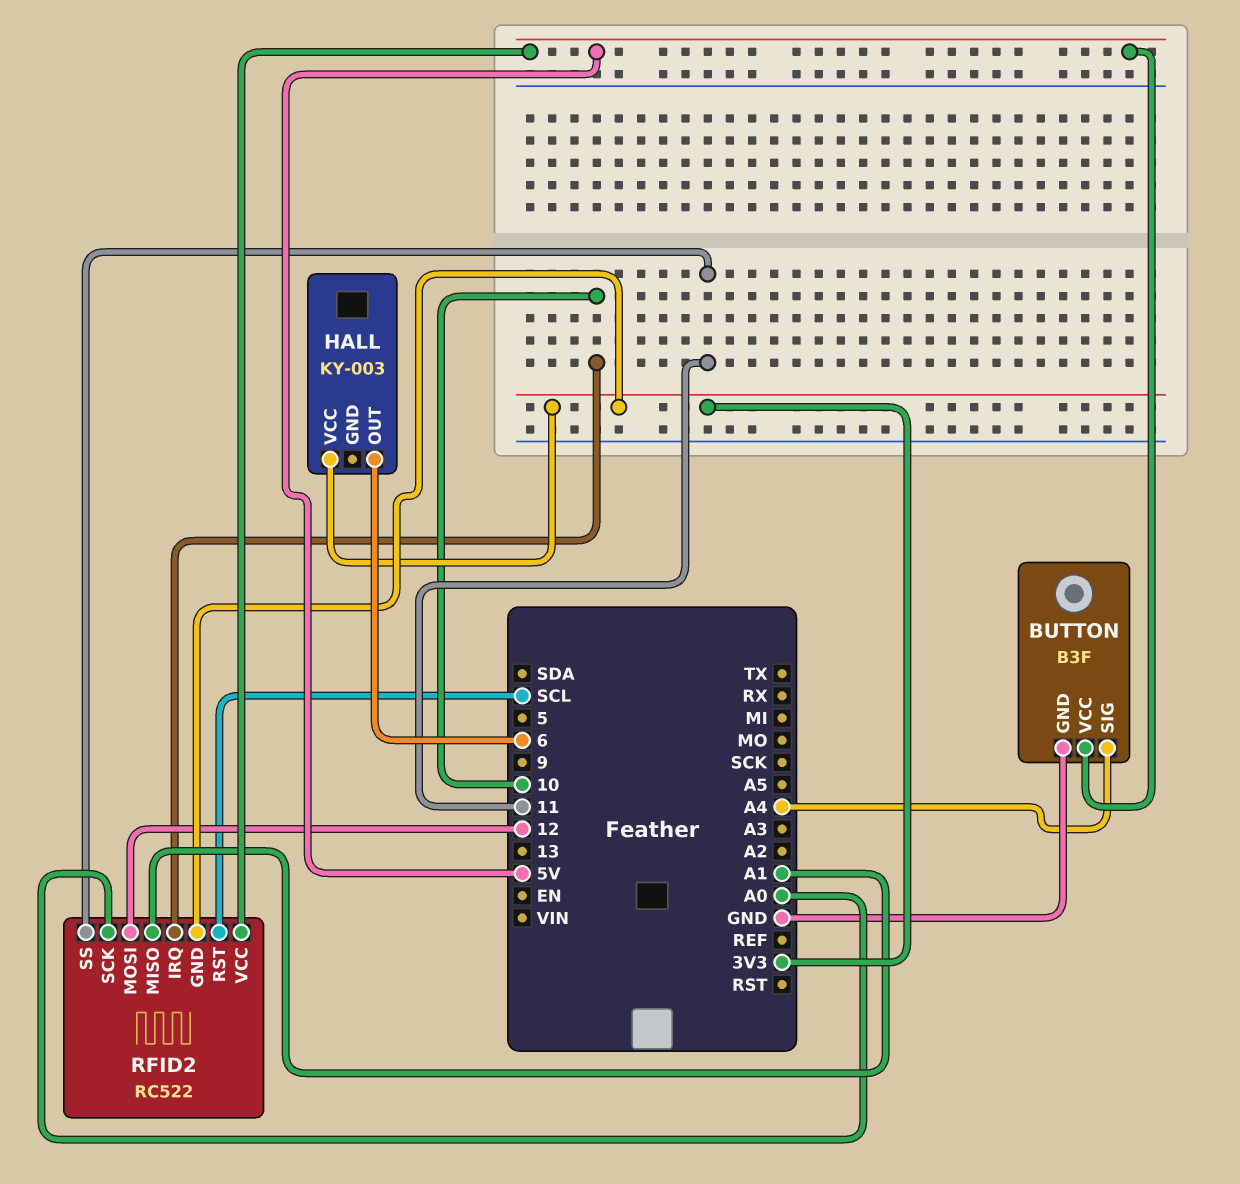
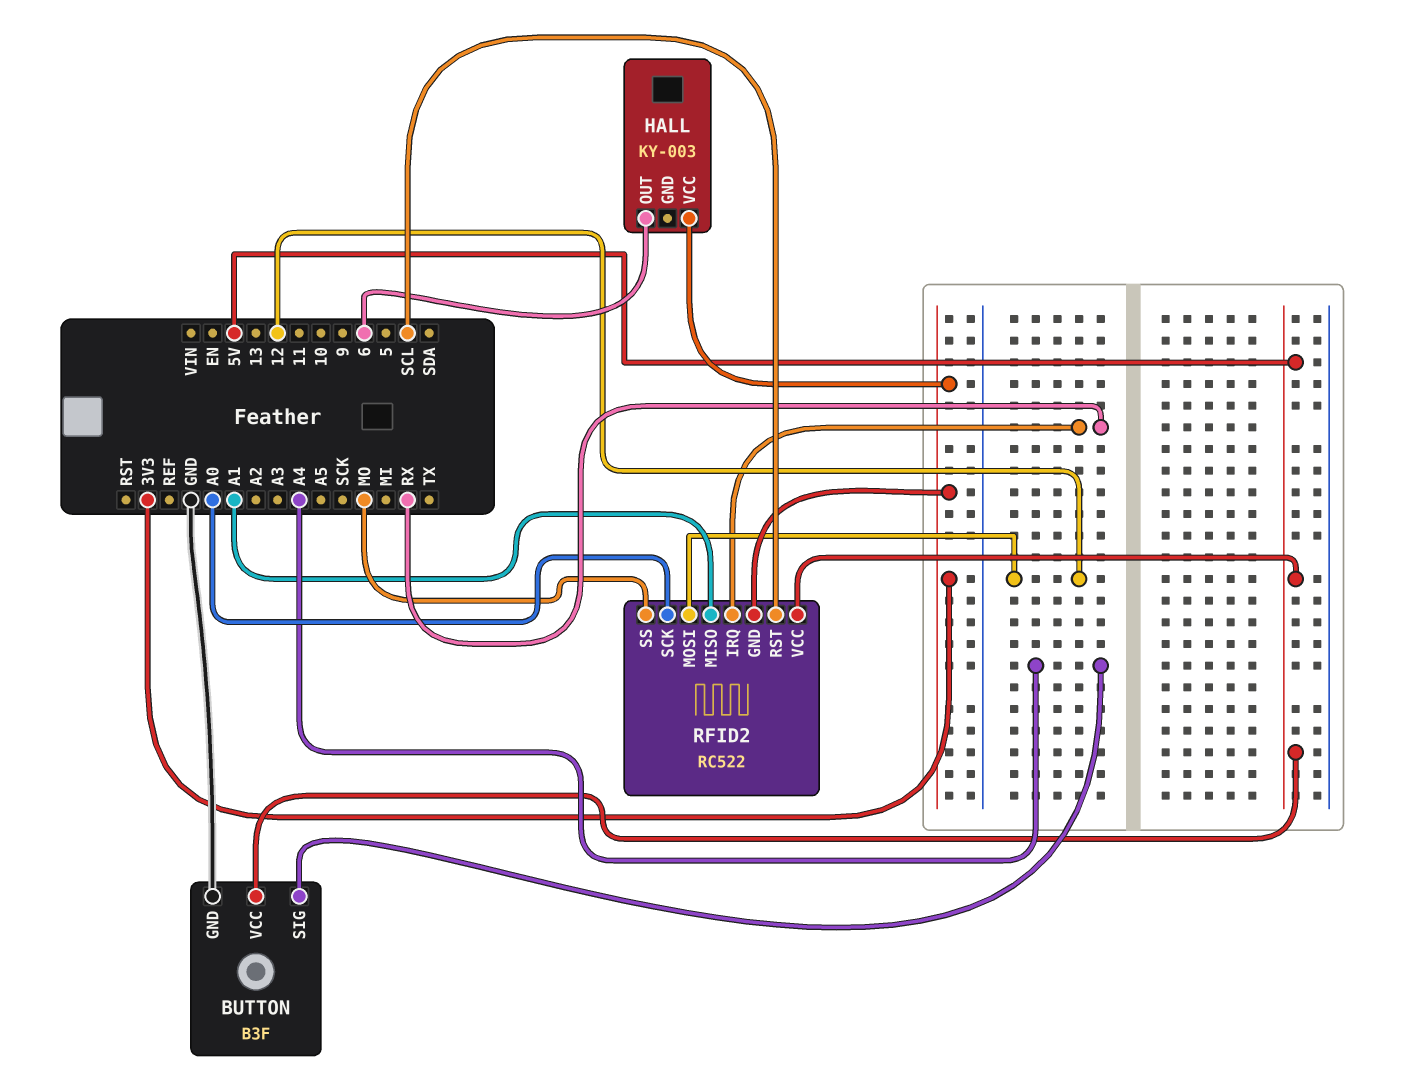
RFID2 pin IRQ: 10 -> RX
RFID2 pin SS: 11 -> MO

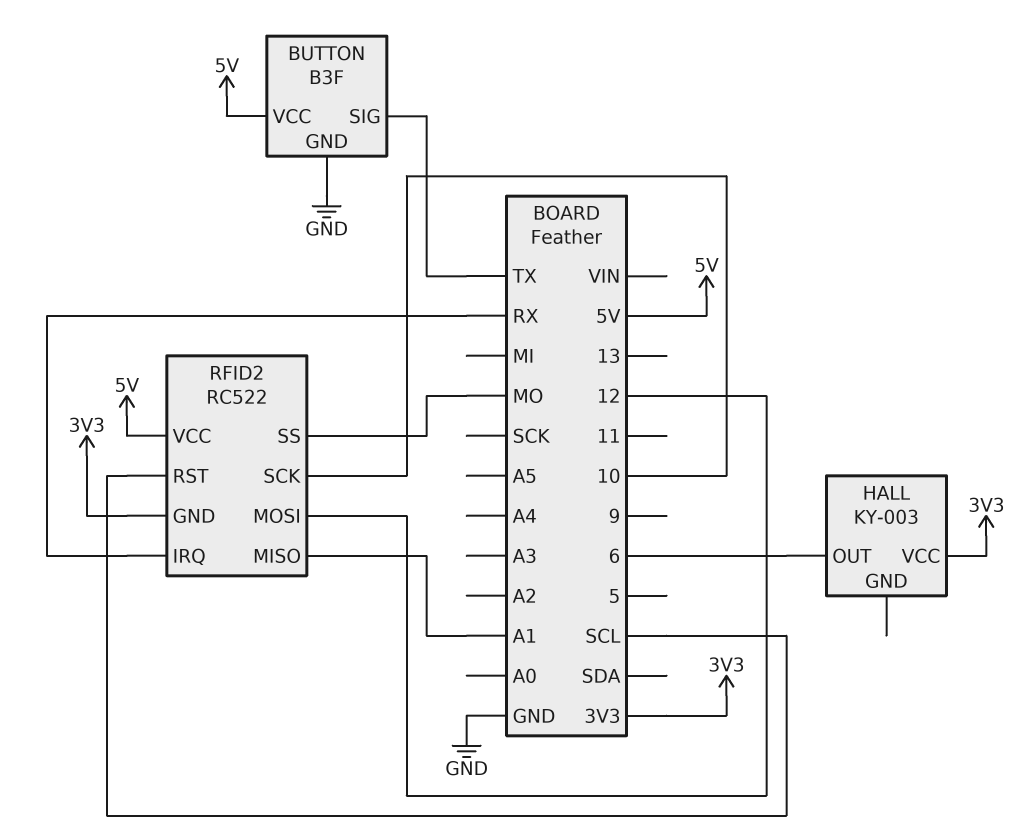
BUTTON pin SIG: A4 -> TX
RFID2 pin SCK: A0 -> 10

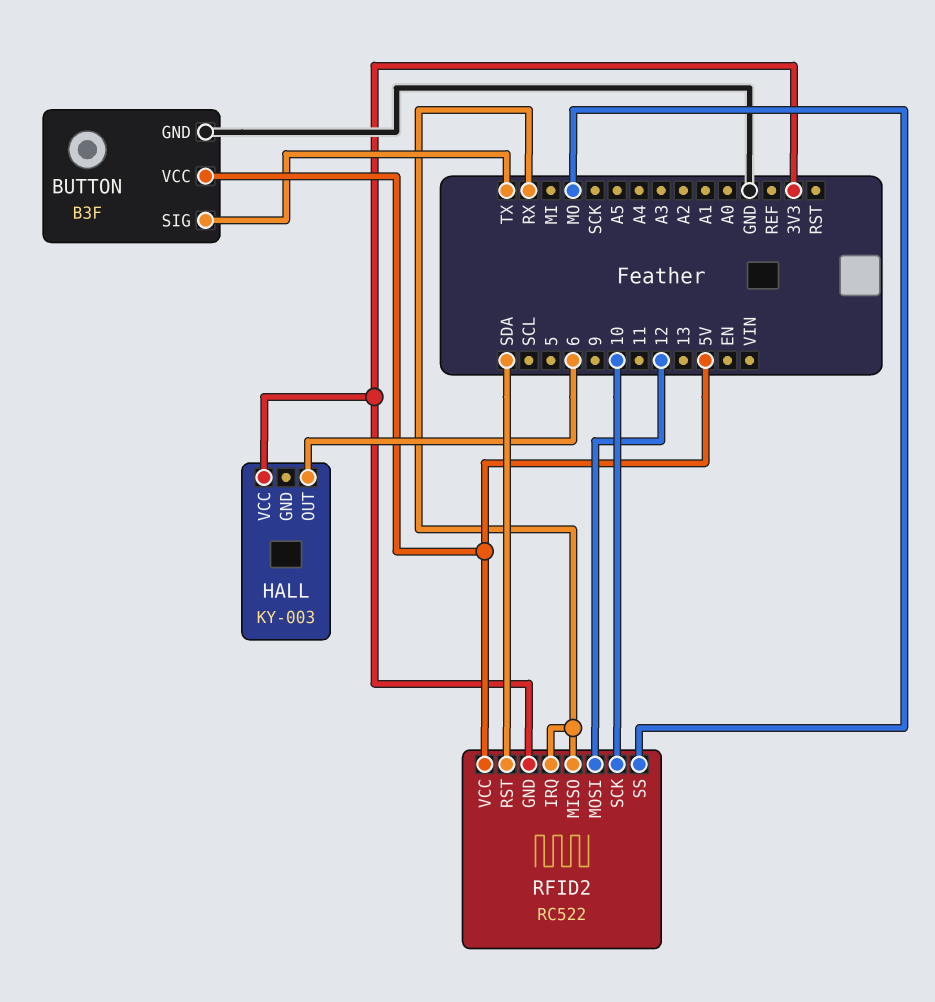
RFID2 pin MISO: A1 -> RX
RFID2 pin RST: SCL -> SDA

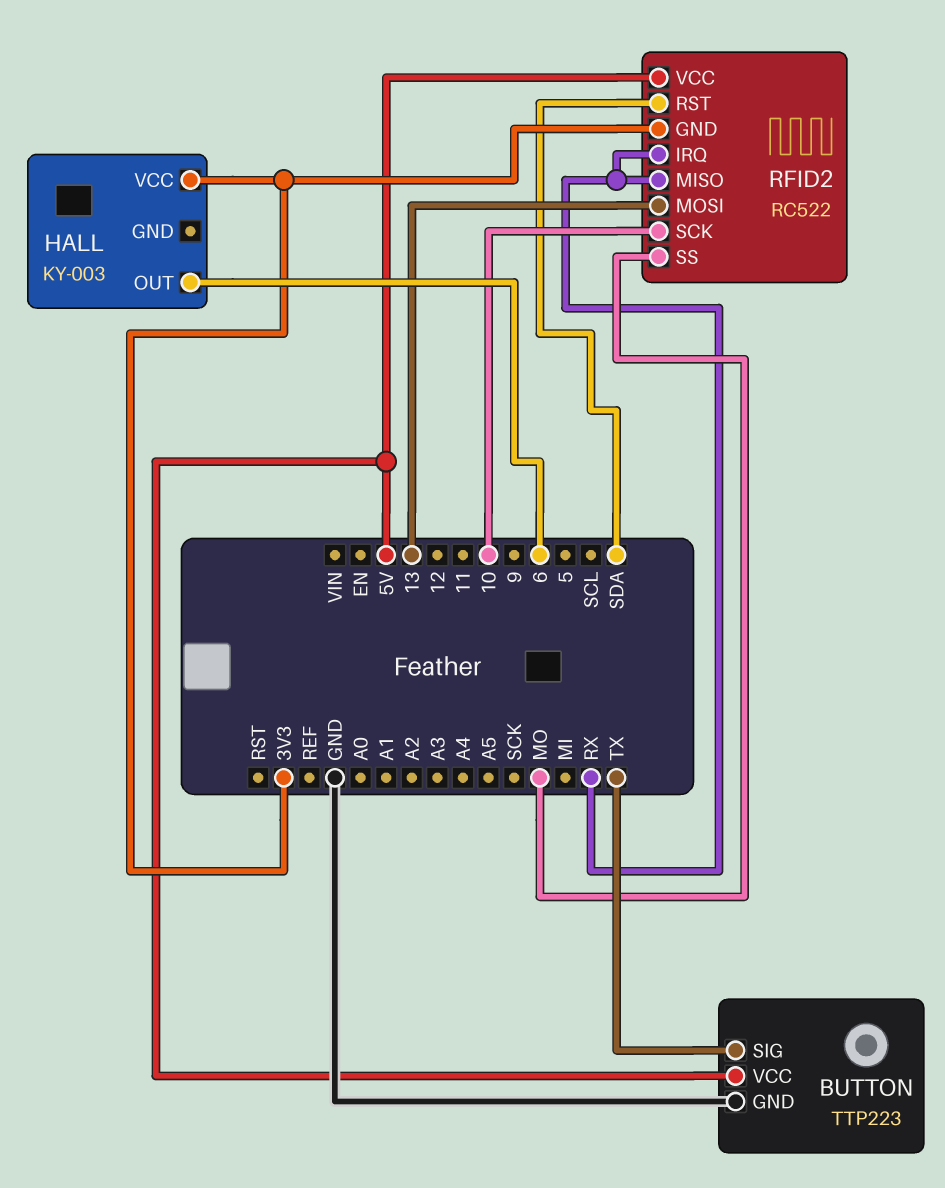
BUTTON: B3F -> TTP223
RFID2 pin MOSI: 12 -> 13

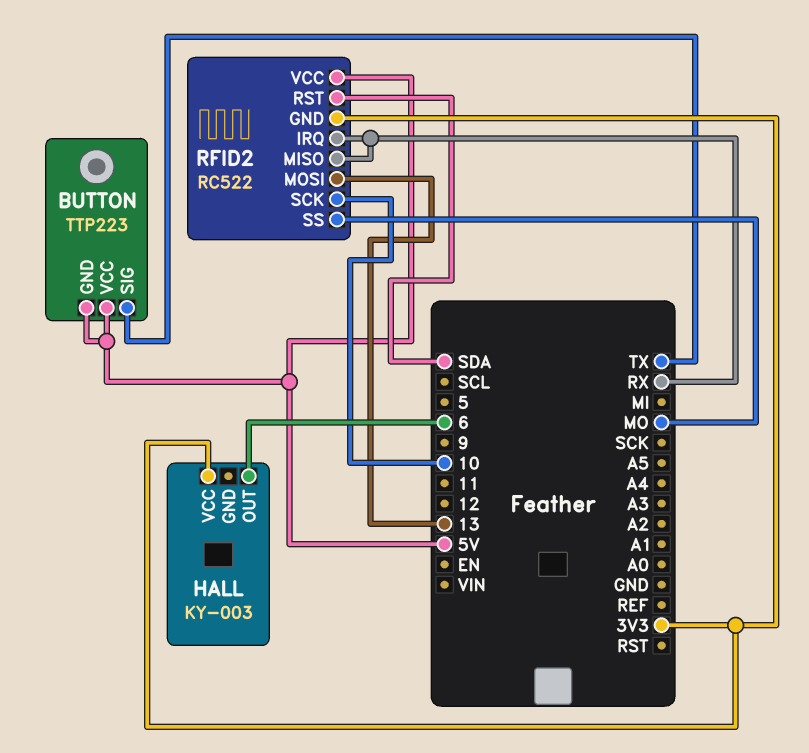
BUTTON pin GND: GND -> 5V

